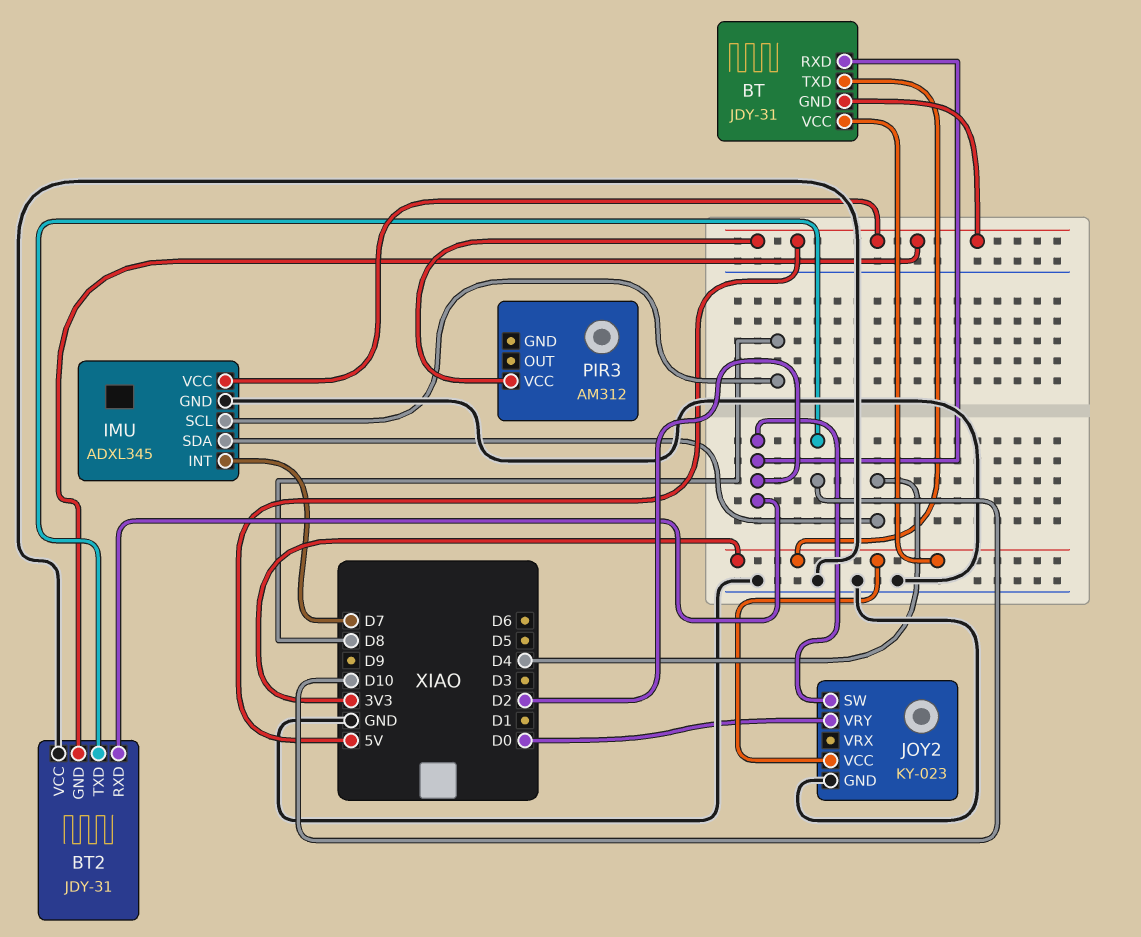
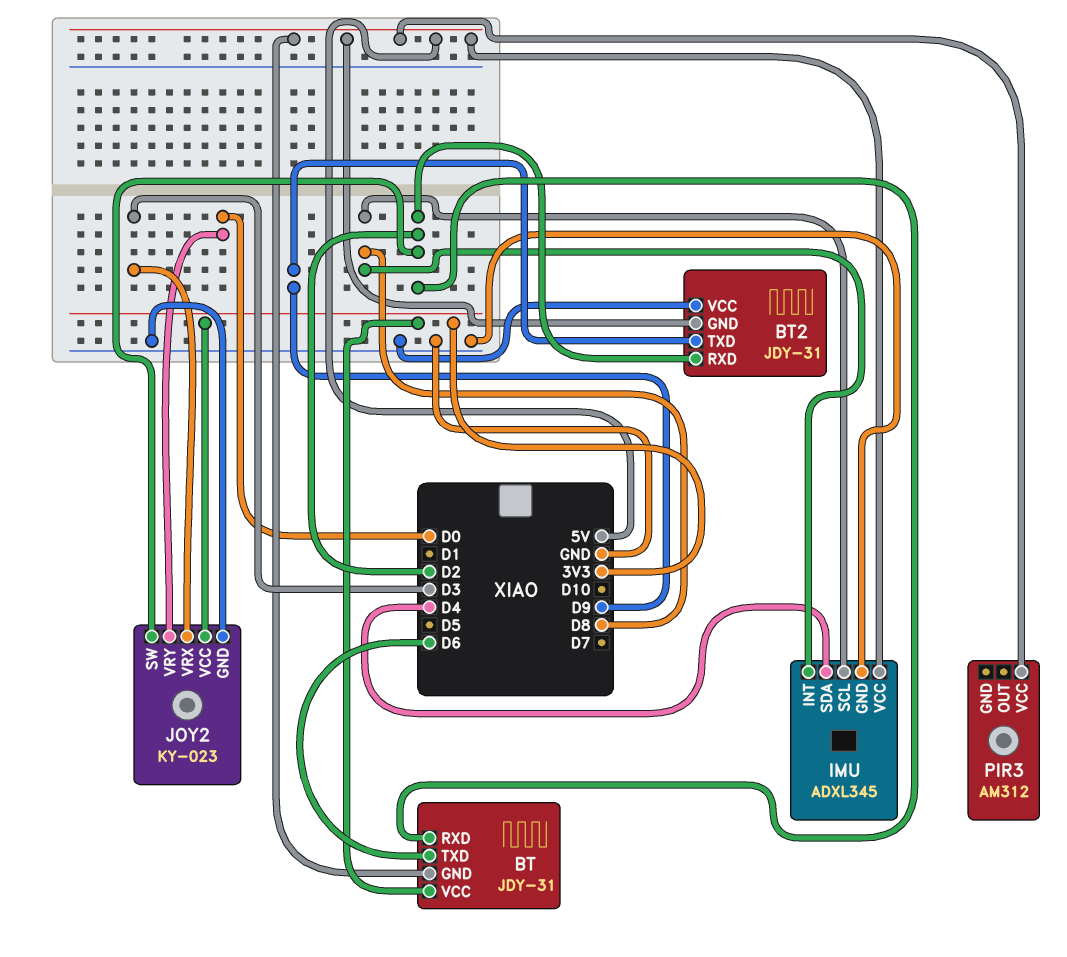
BT pin TXD: 3V3 -> D6
BT2 pin TXD: D10 -> D9
IMU pin INT: D7 -> D8
JOY2 pin VRX: none -> D3

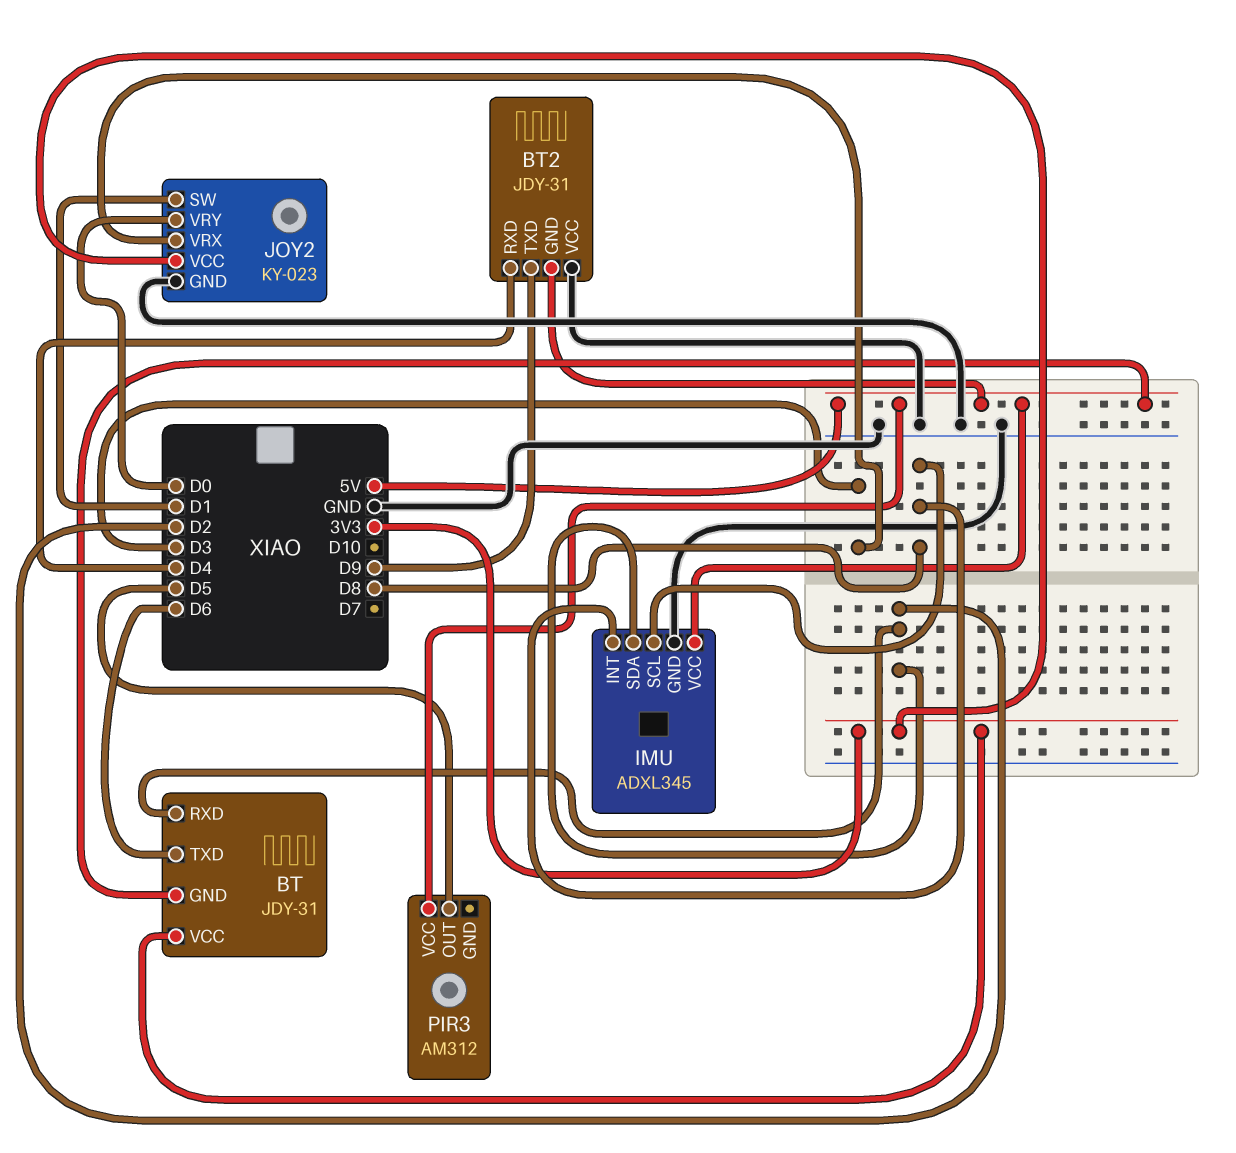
BT2 pin RXD: D2 -> D4
IMU pin SDA: D4 -> D2
JOY2 pin SW: D2 -> D1
PIR3 pin OUT: none -> D5

